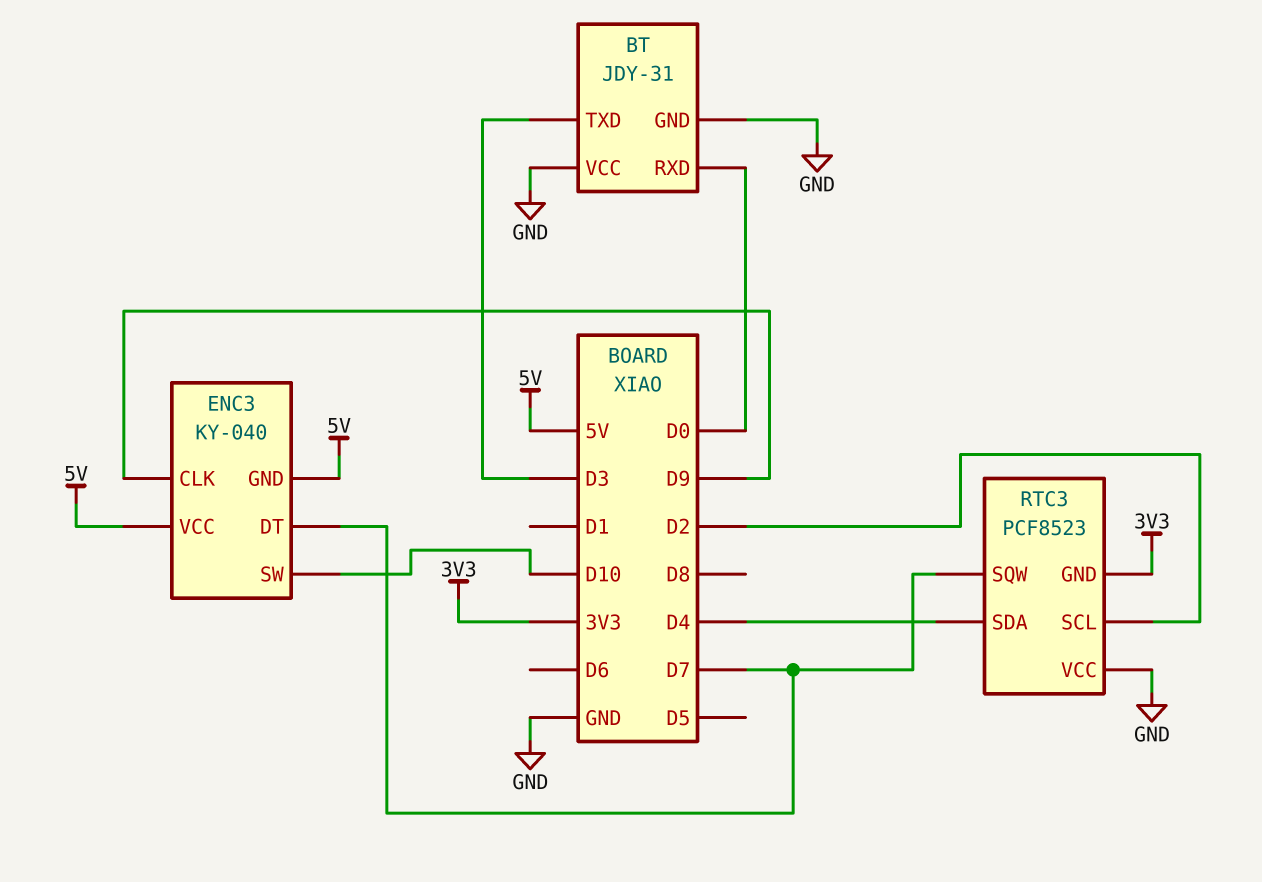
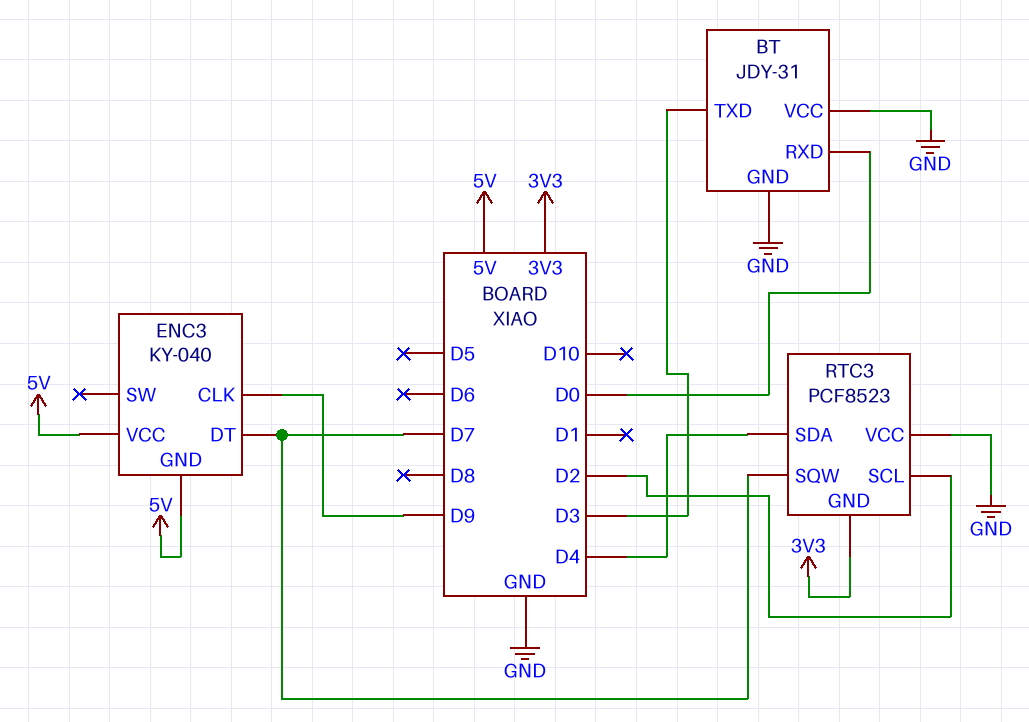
ENC3 pin SW: D10 -> none

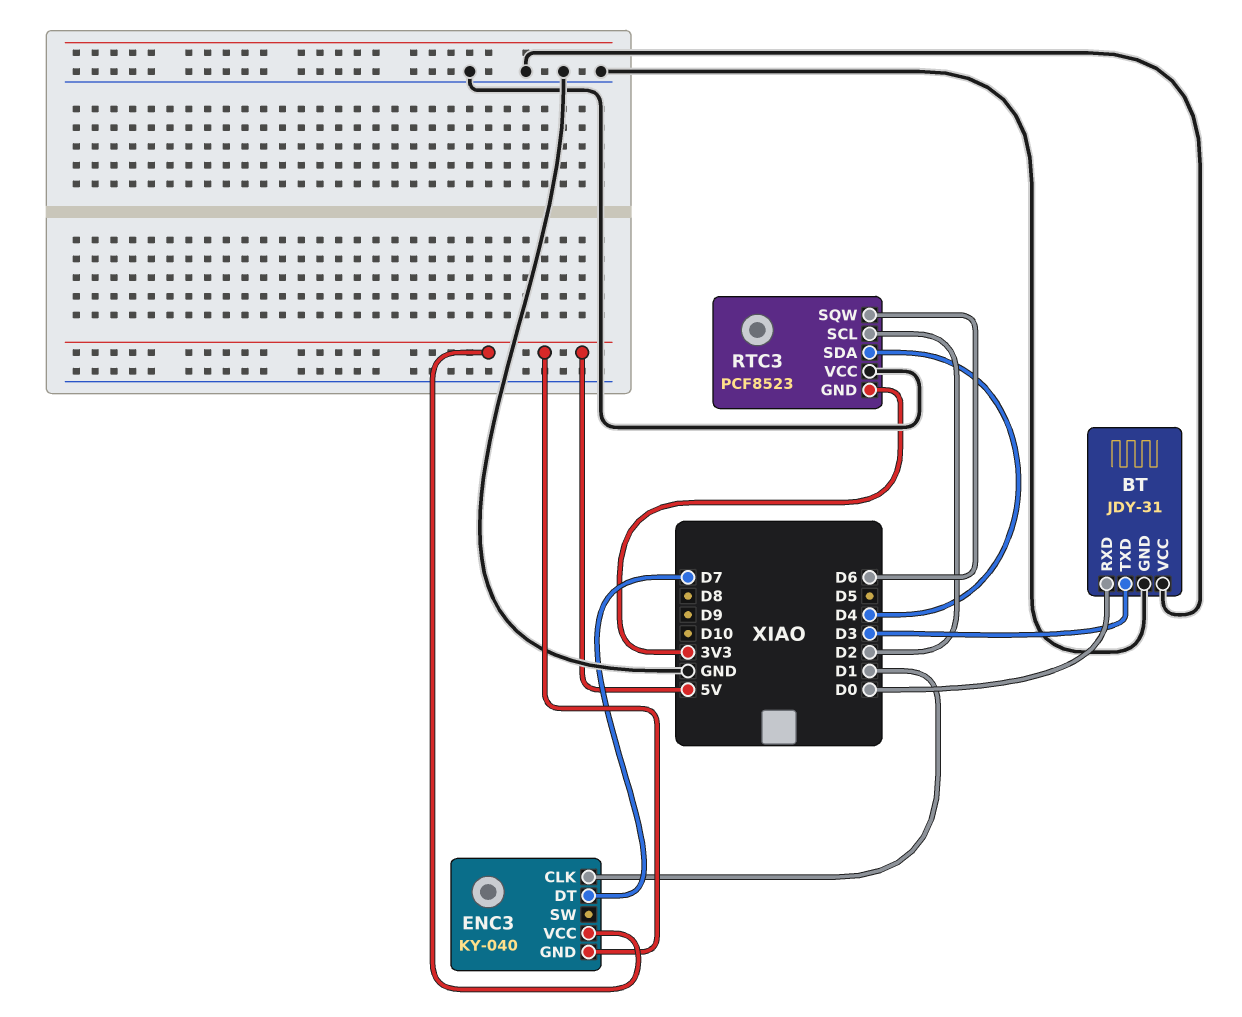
ENC3 pin CLK: D9 -> D1
RTC3 pin SQW: D7 -> D6

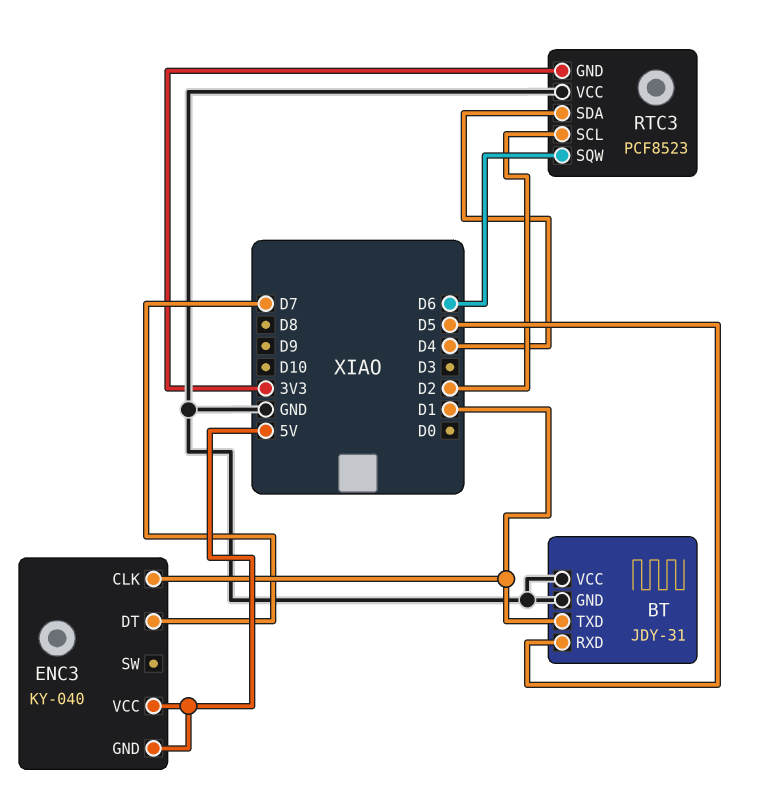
BT pin RXD: D0 -> D5
BT pin TXD: D3 -> D1

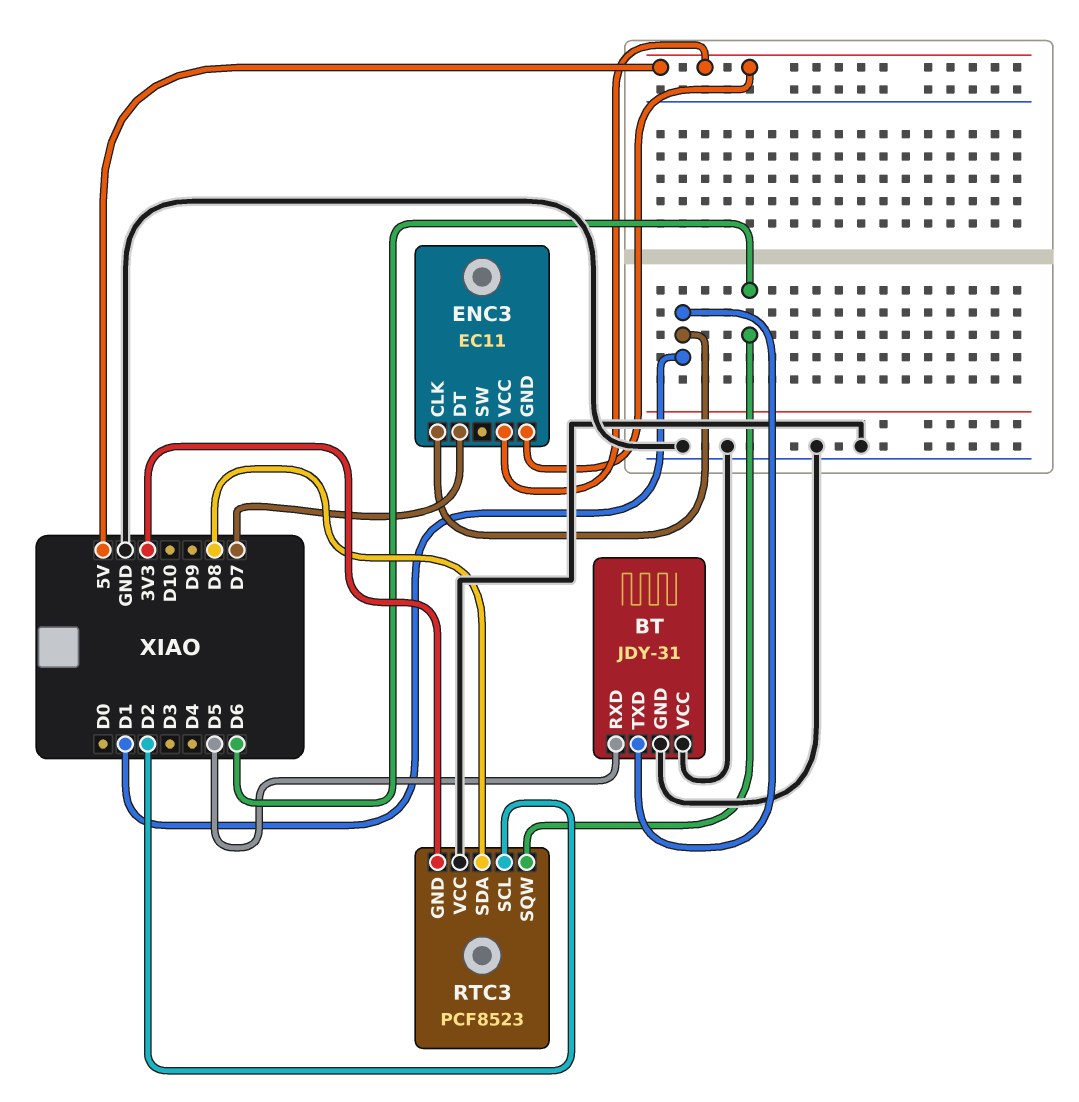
ENC3: KY-040 -> EC11
RTC3 pin SDA: D4 -> D8

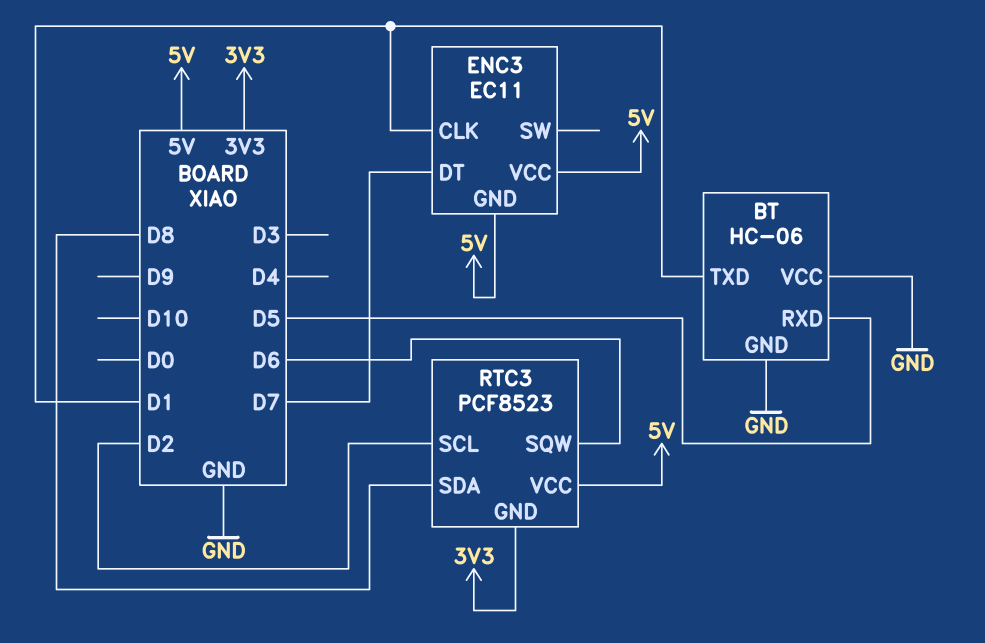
BT: JDY-31 -> HC-06
RTC3 pin VCC: GND -> 5V

